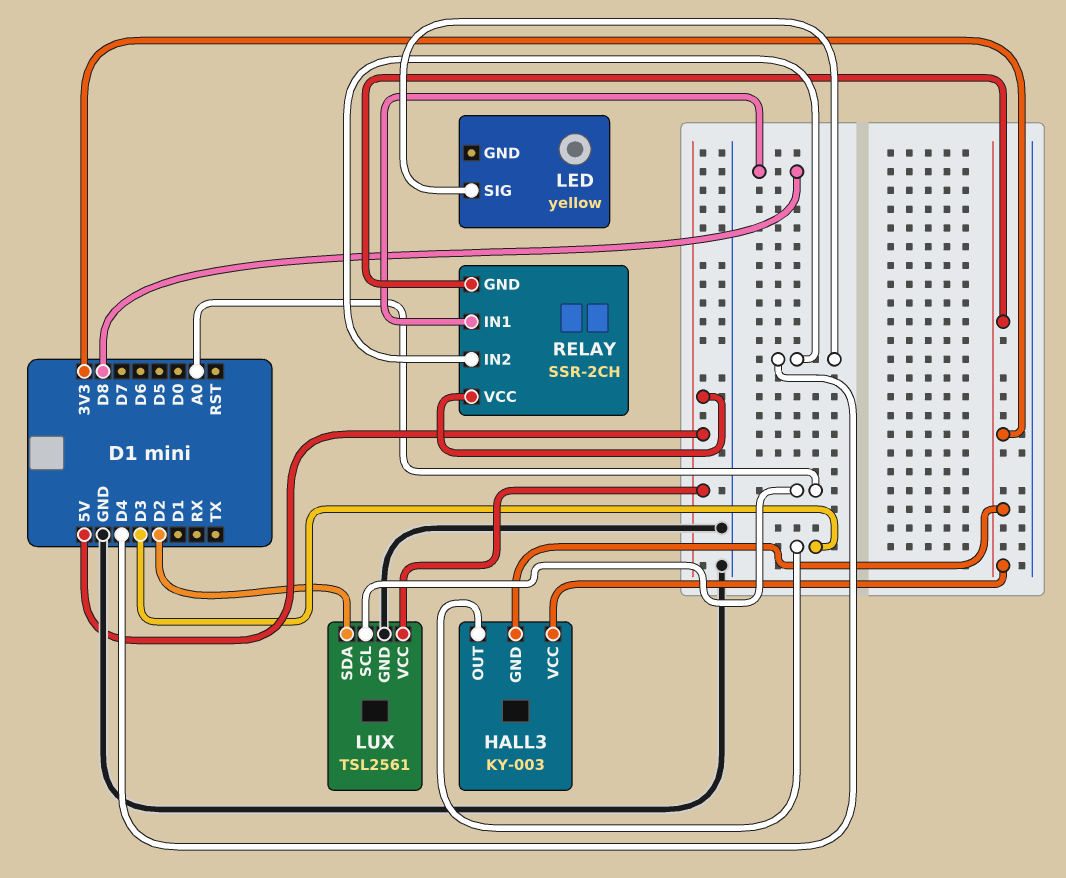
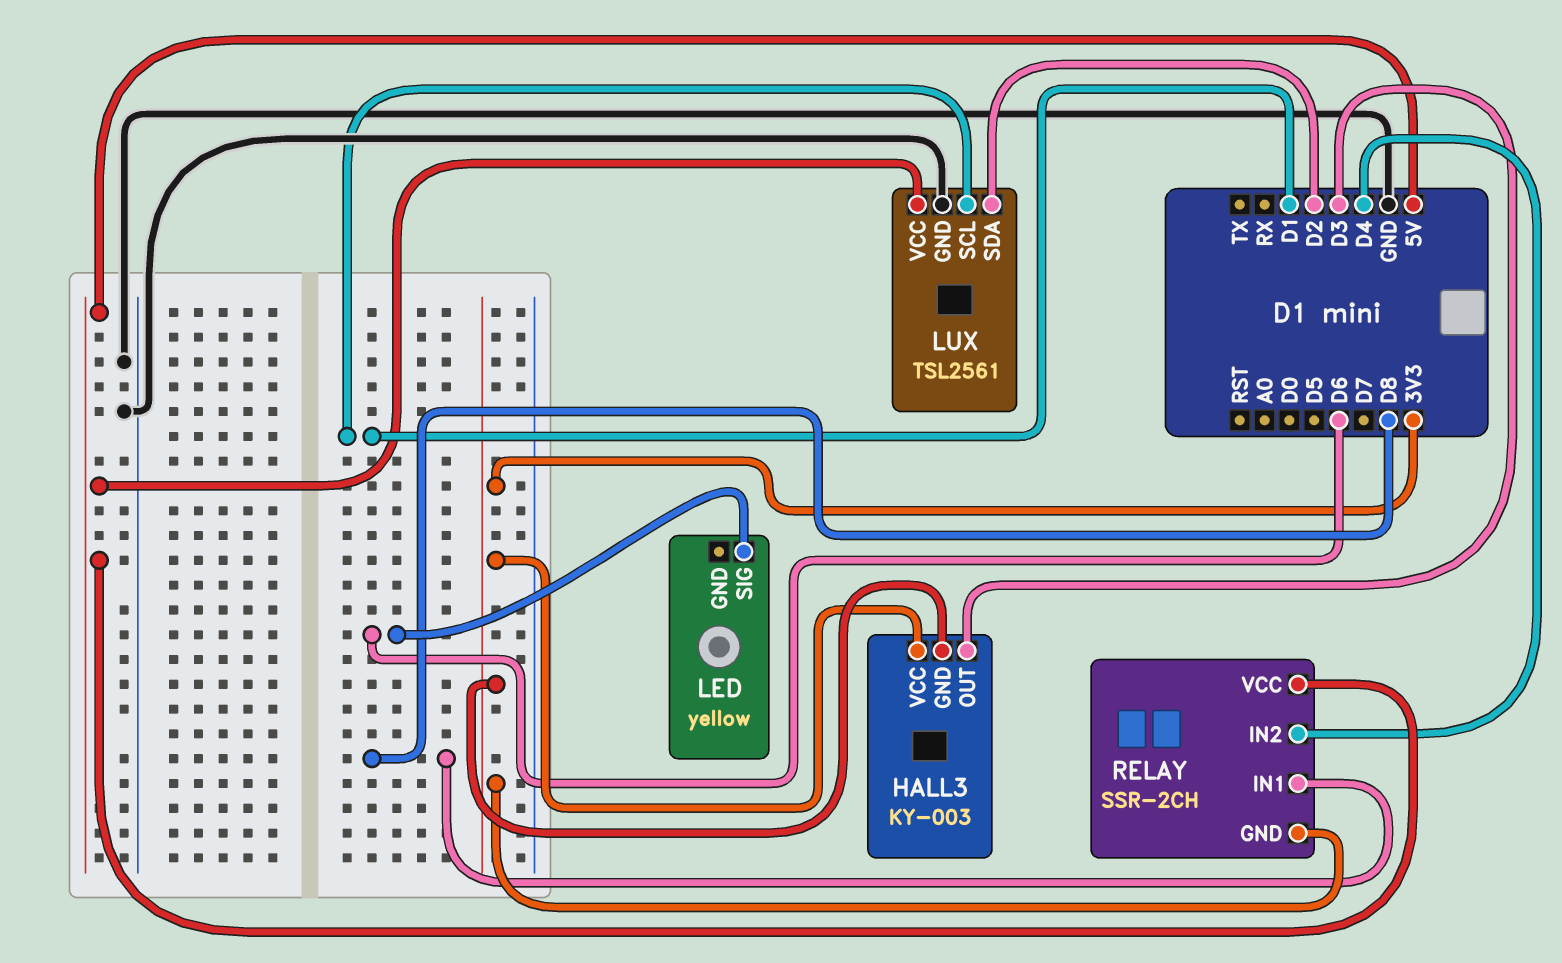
LED pin SIG: D4 -> D6
LUX pin SCL: A0 -> D1

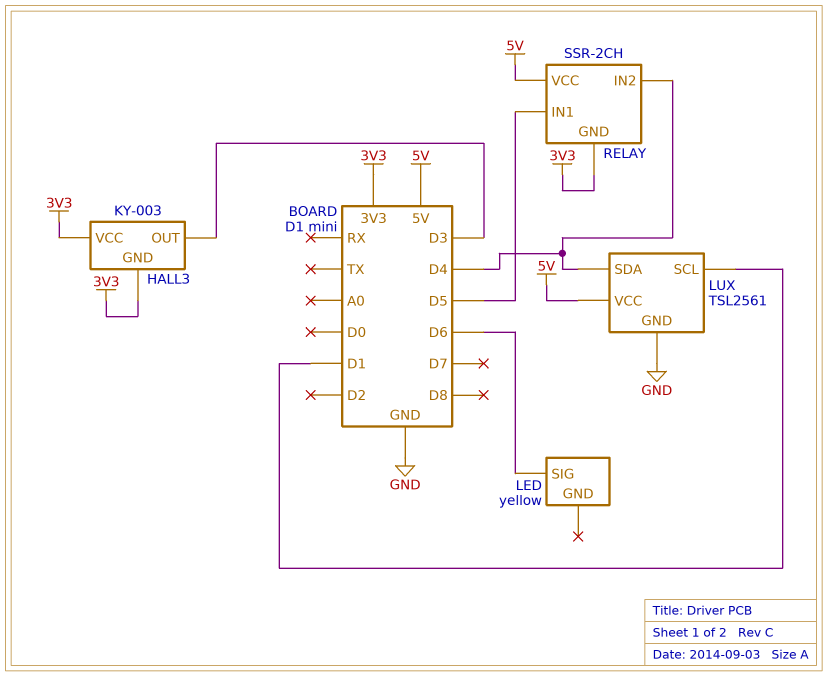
LUX pin SDA: D2 -> D4
RELAY pin IN1: D8 -> D5

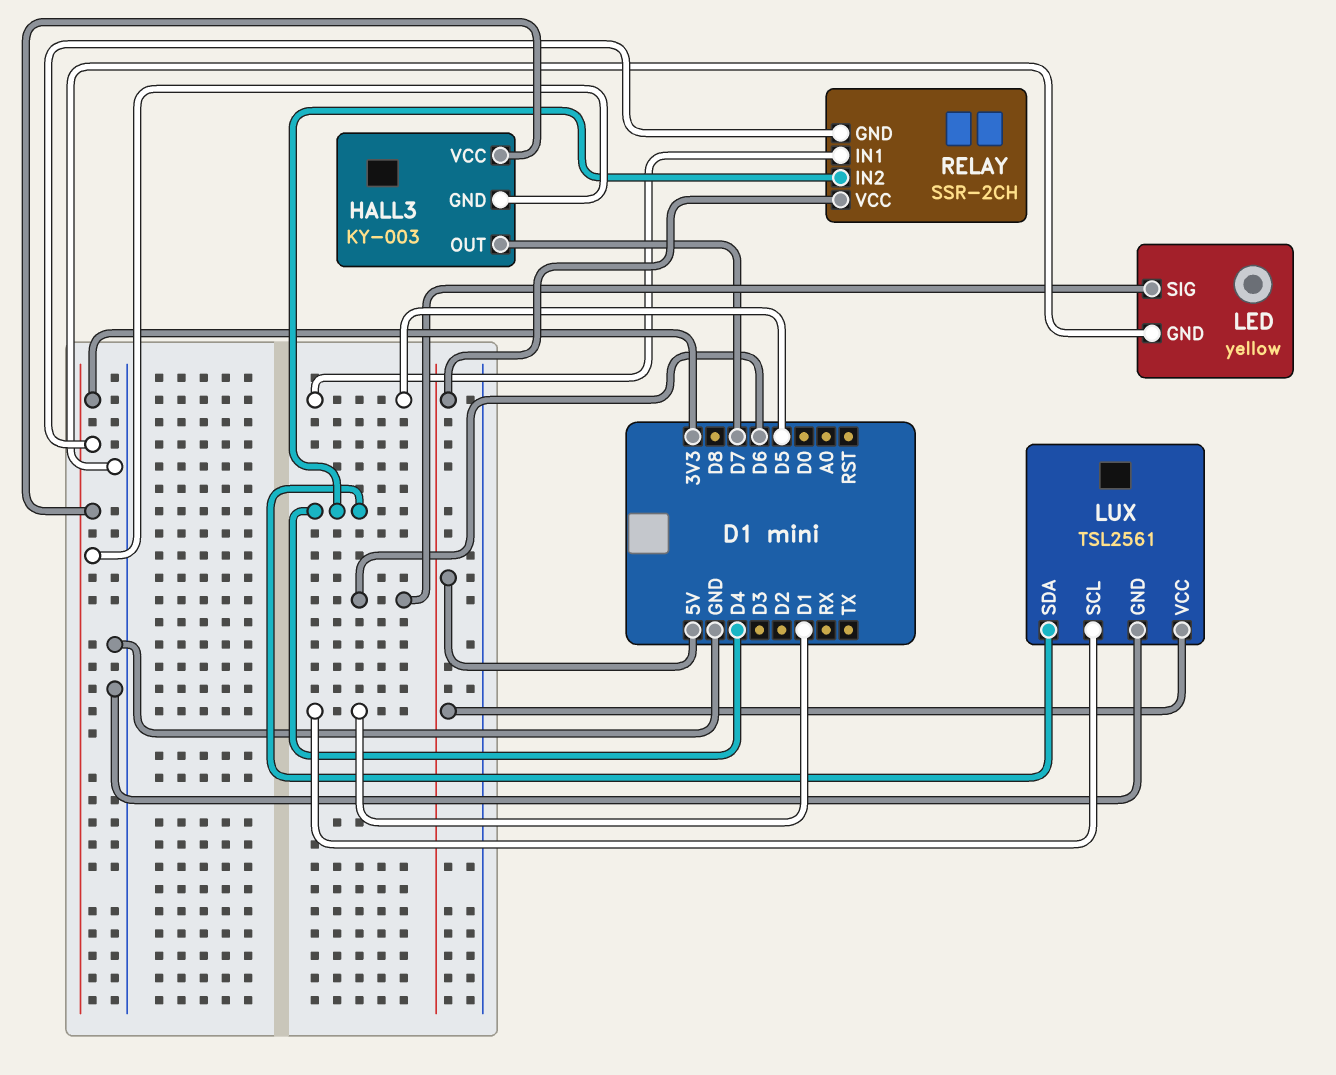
HALL3 pin OUT: D3 -> D7
LED pin GND: none -> GND

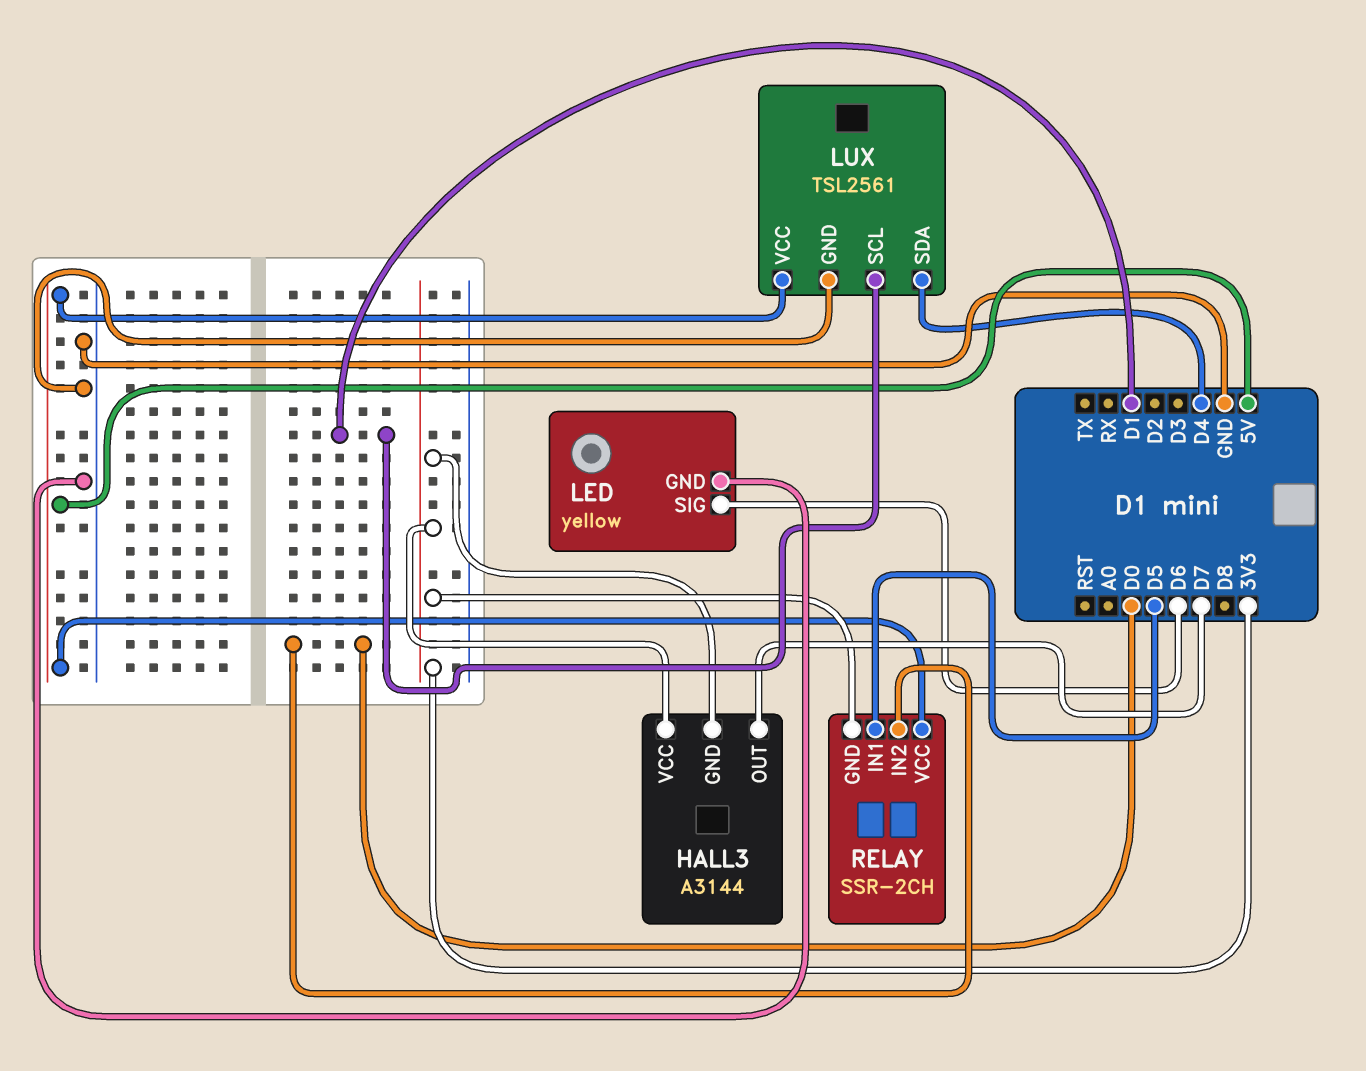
HALL3: KY-003 -> A3144
RELAY pin IN2: D4 -> D0

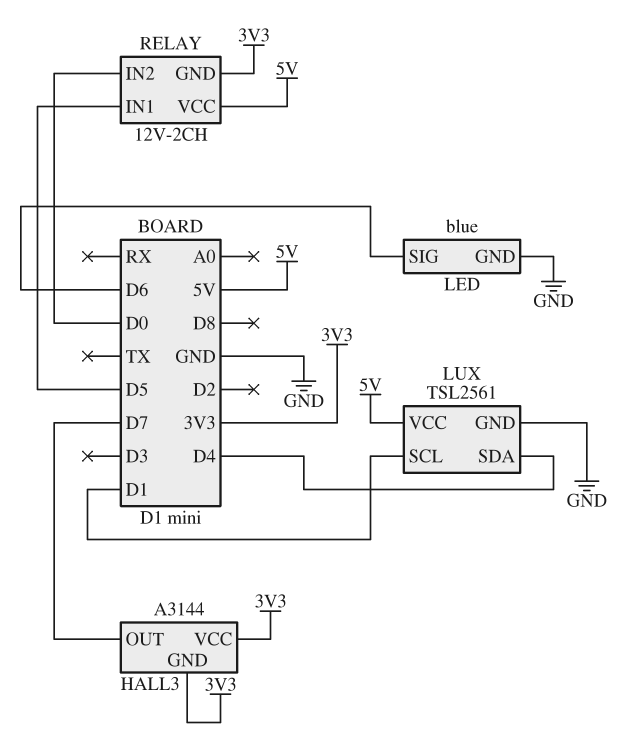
LED: yellow -> blue
RELAY: SSR-2CH -> 12V-2CH

